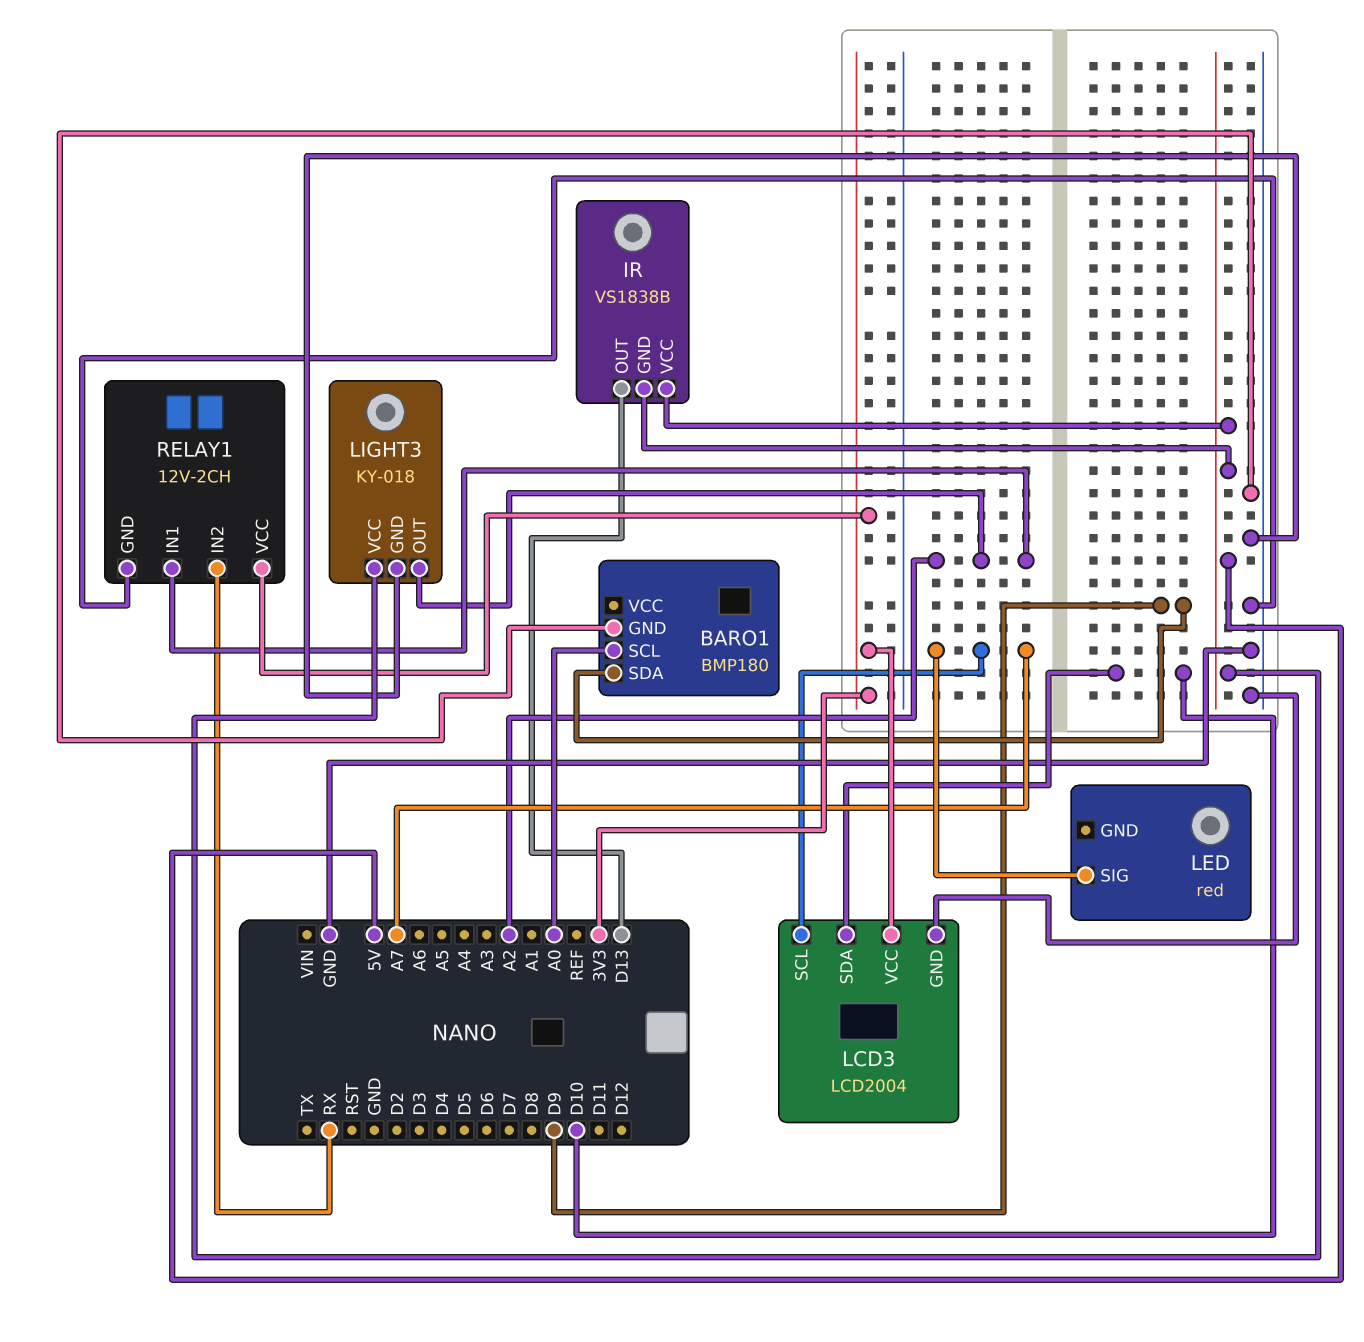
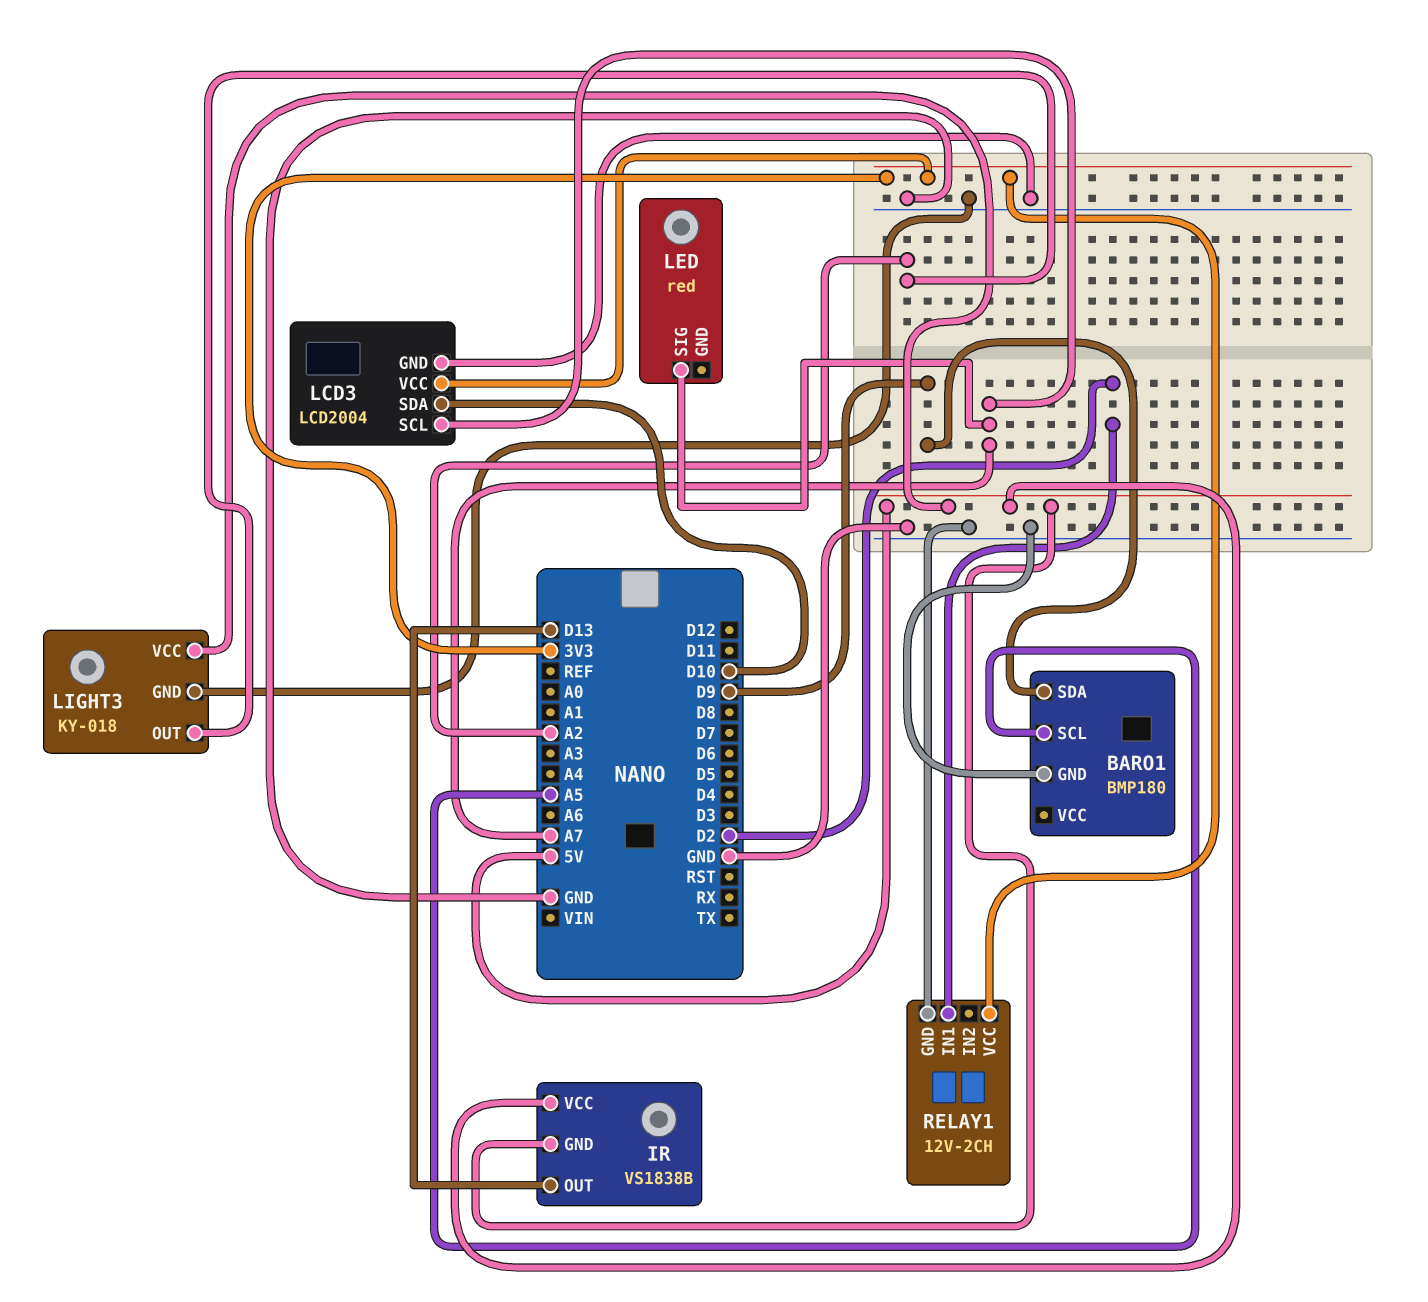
BARO1 pin SCL: A0 -> A5
RELAY1 pin IN1: A2 -> D2
RELAY1 pin IN2: RX -> none

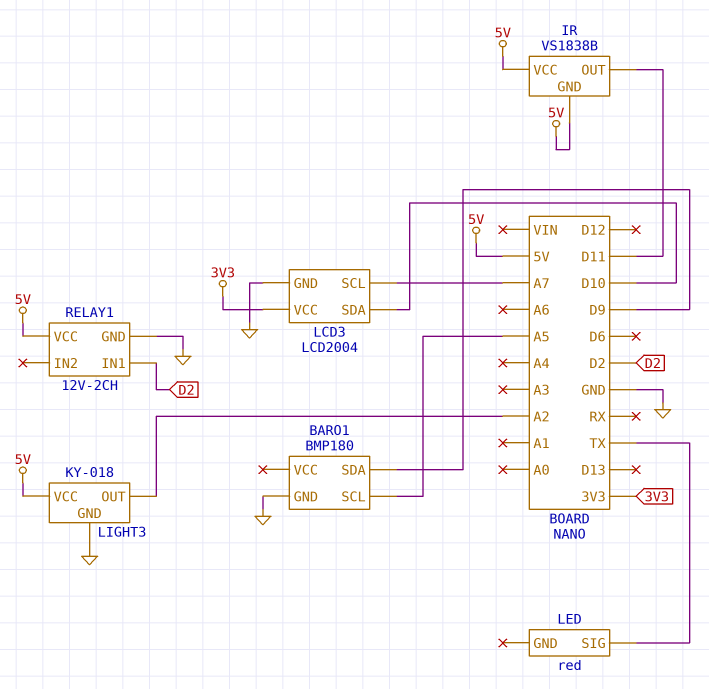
IR pin OUT: D13 -> D11
LED pin SIG: A7 -> TX
RELAY1 pin VCC: 3V3 -> 5V

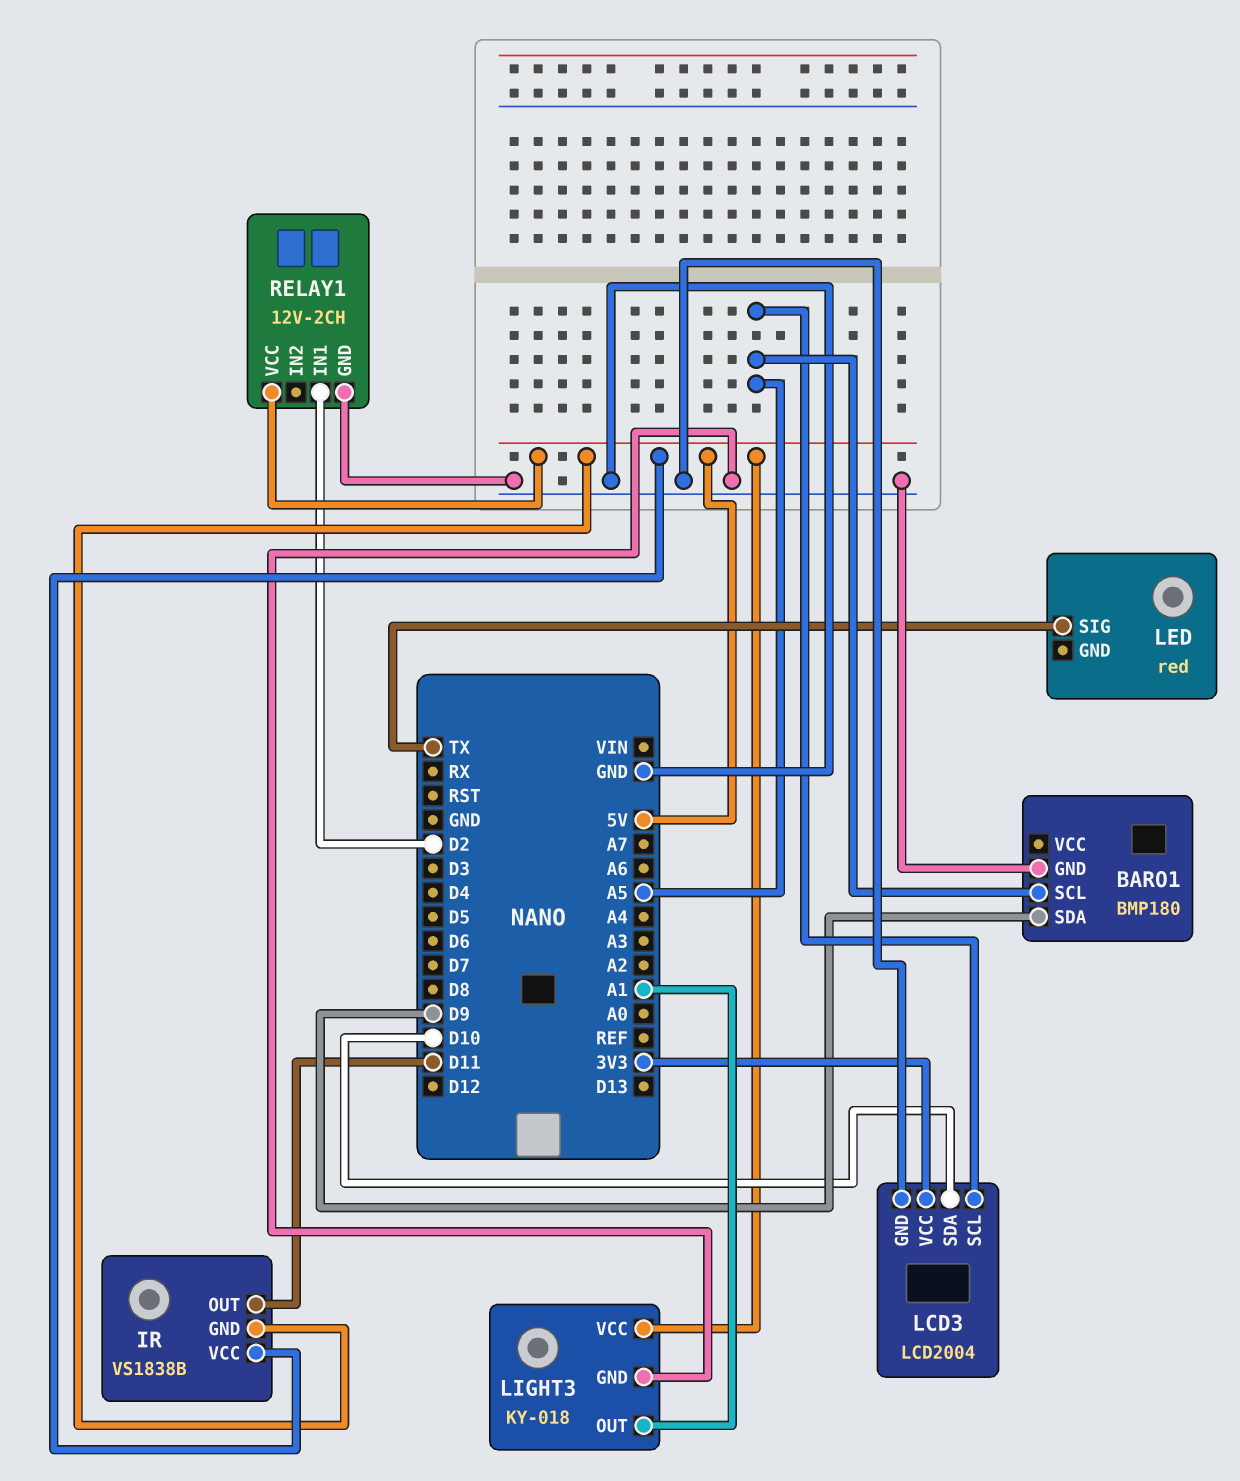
LCD3 pin SCL: A7 -> A5
LIGHT3 pin OUT: A2 -> A1

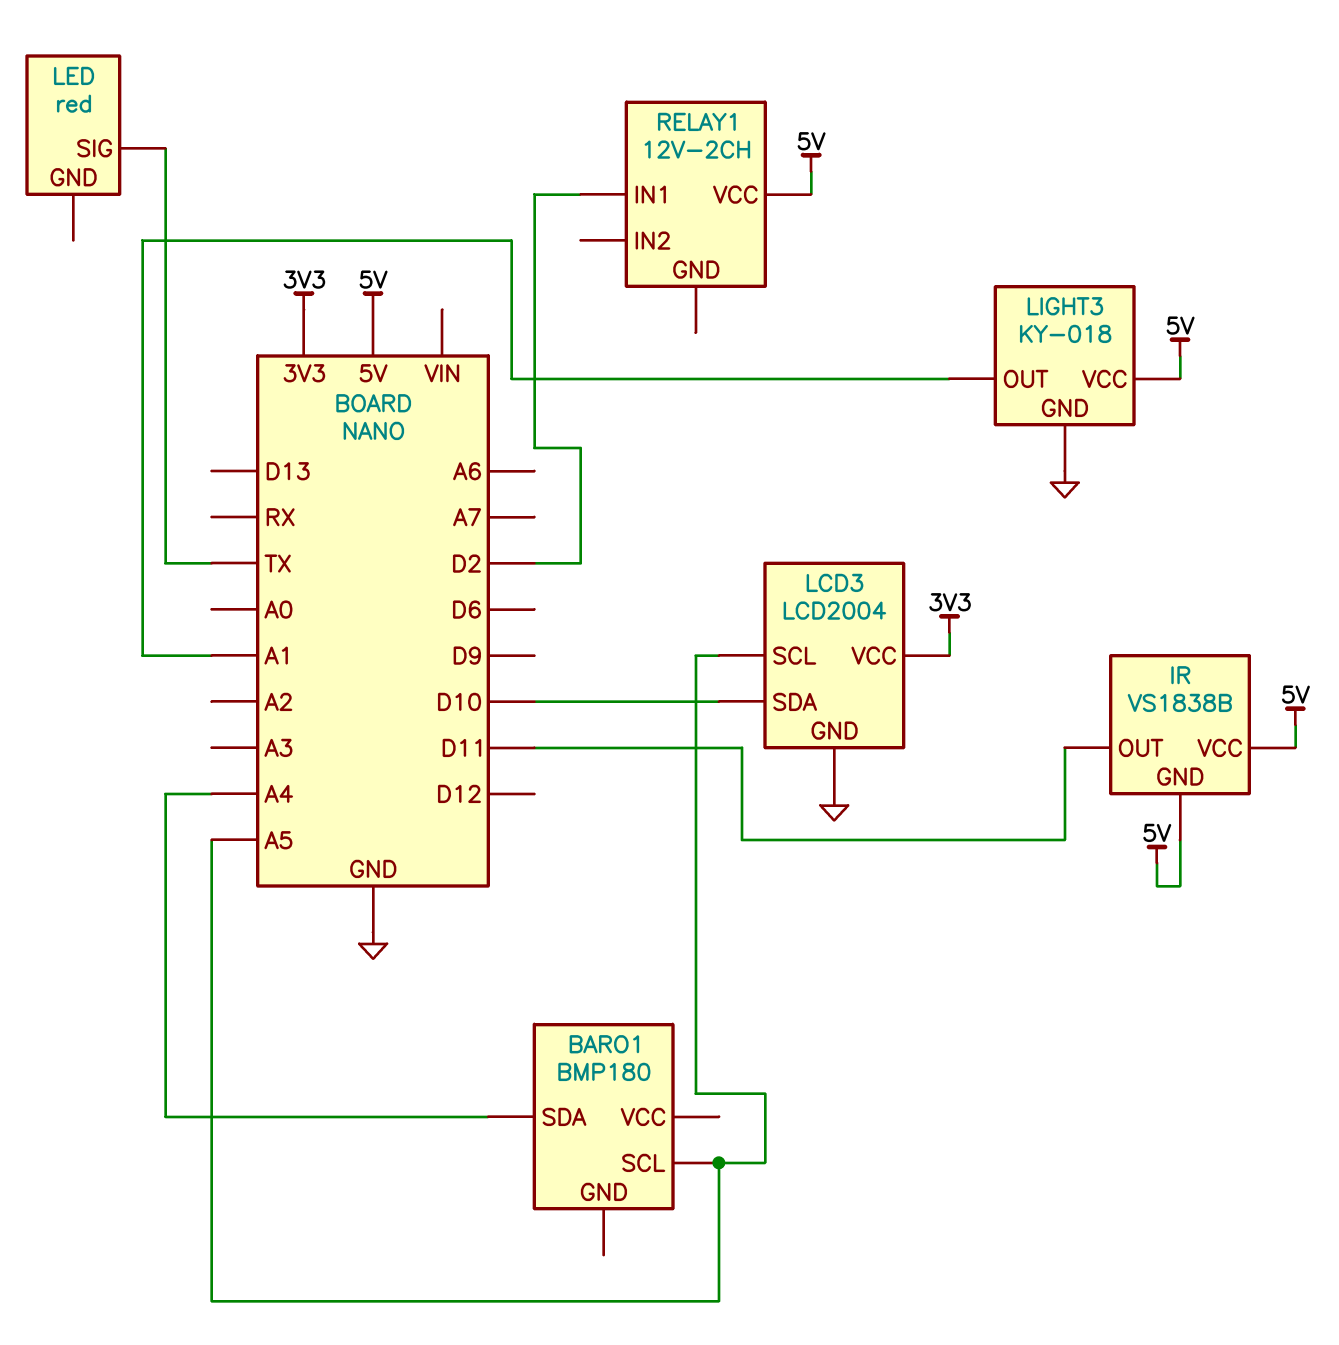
BARO1 pin GND: GND -> none
BARO1 pin SDA: D9 -> A4
RELAY1 pin GND: GND -> none

